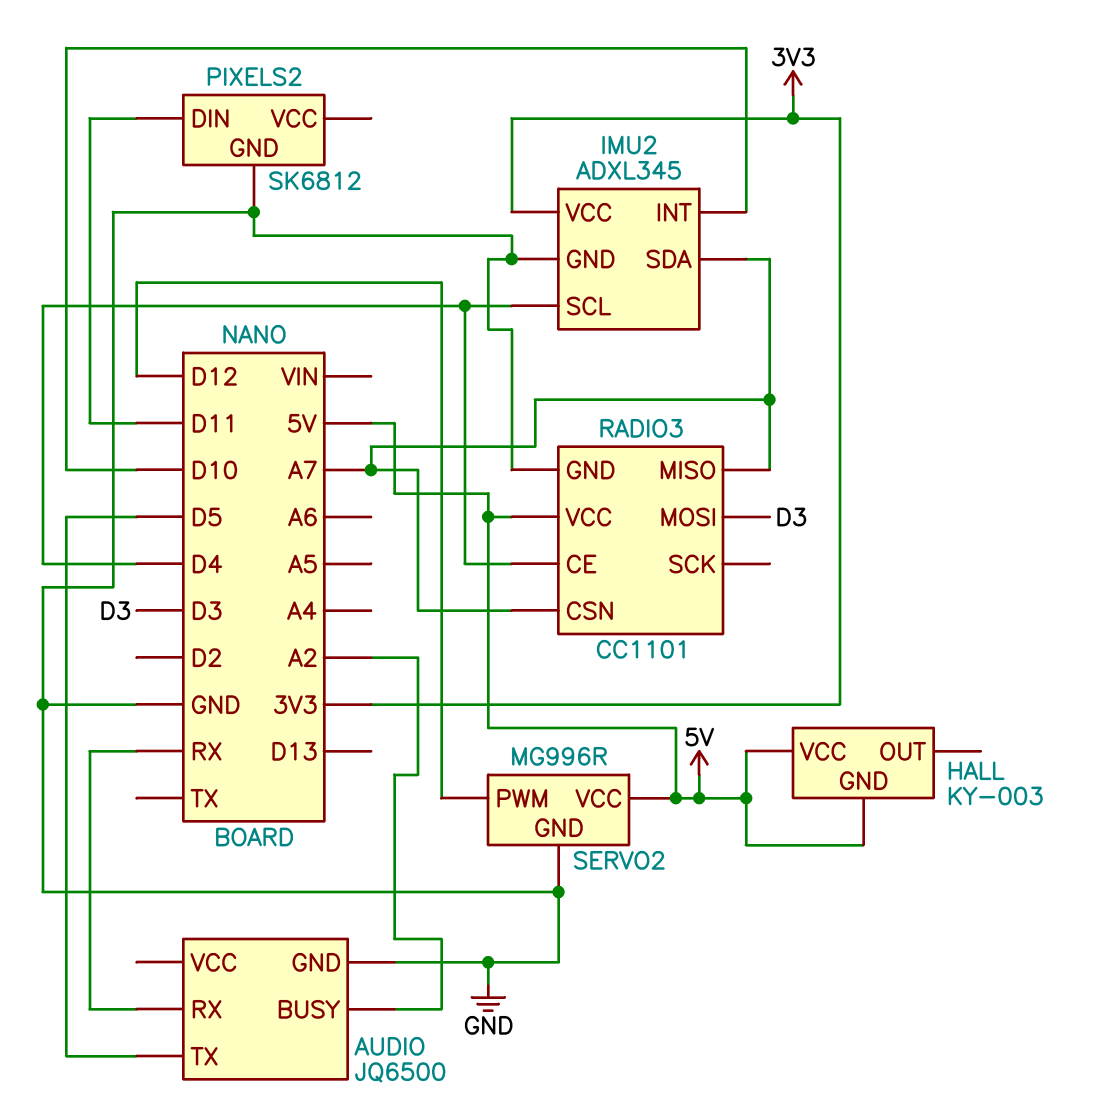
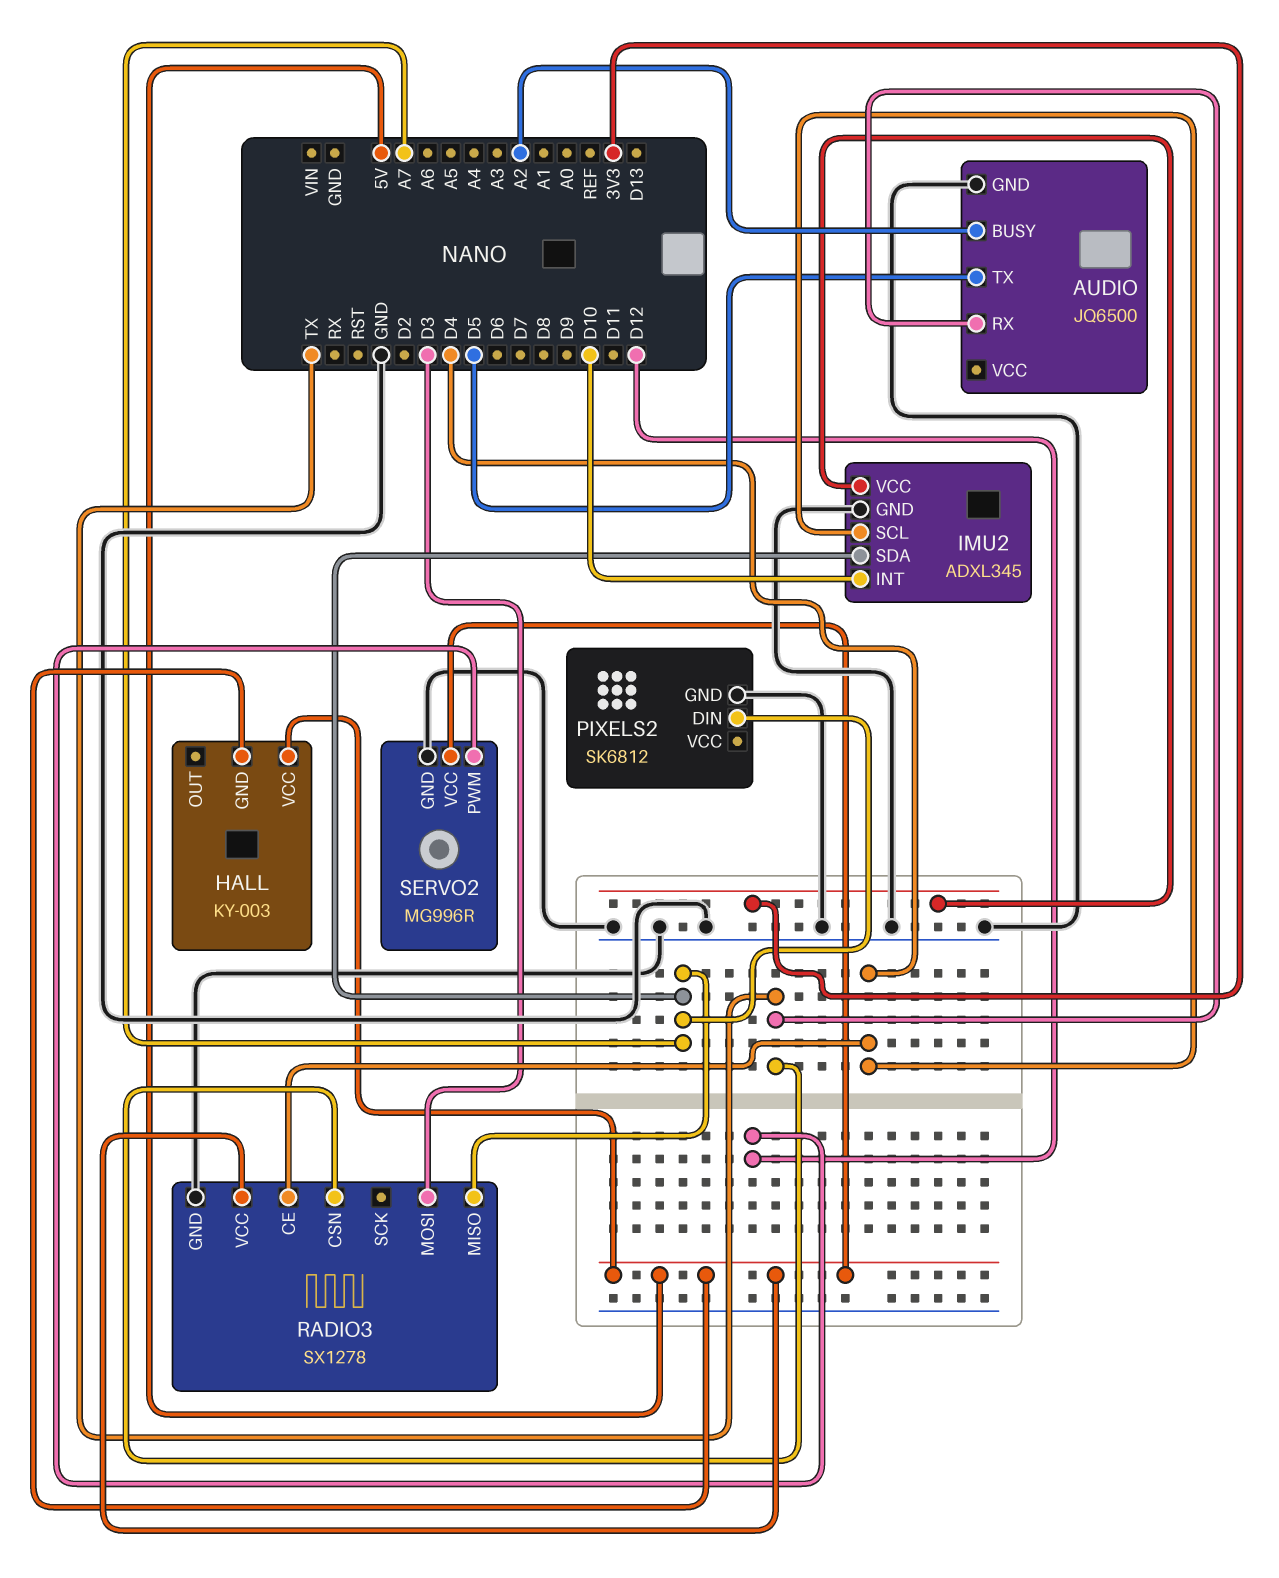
AUDIO pin RX: RX -> TX
PIXELS2 pin DIN: D11 -> A7
RADIO3: CC1101 -> SX1278
RADIO3 pin CSN: A7 -> TX

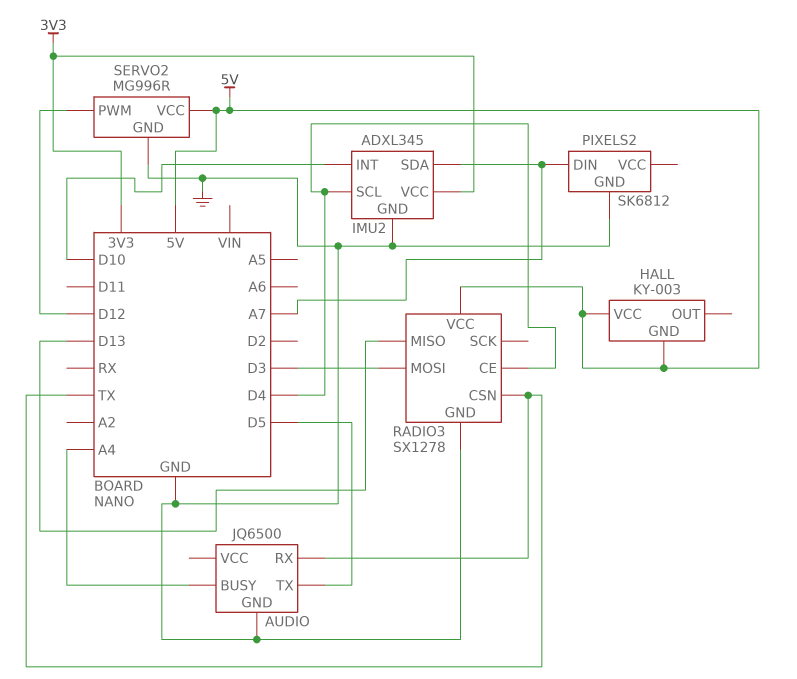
AUDIO pin BUSY: A2 -> A4
RADIO3 pin MISO: A7 -> D13

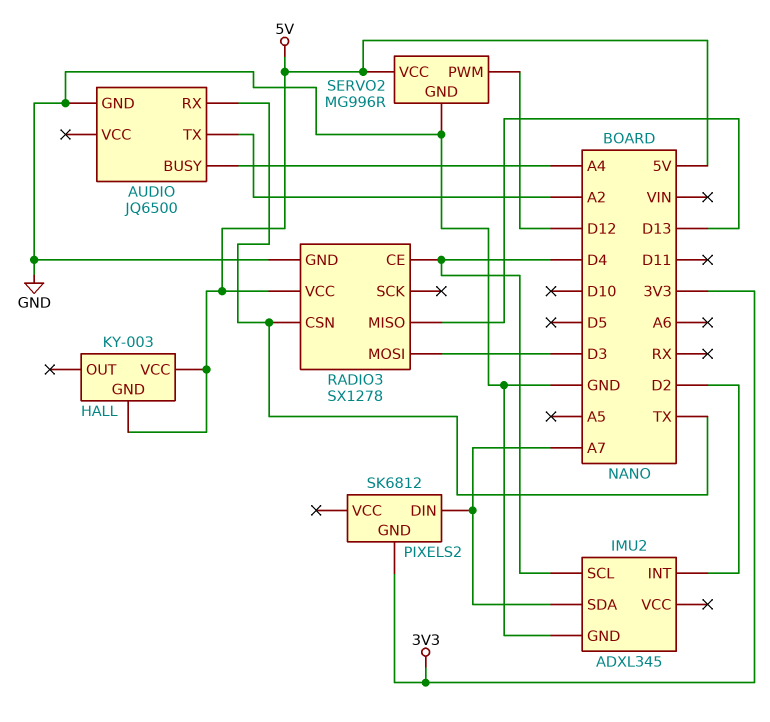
AUDIO pin TX: D5 -> A2
IMU2 pin INT: D10 -> D2
IMU2 pin VCC: 3V3 -> none
PIXELS2 pin GND: GND -> 3V3

